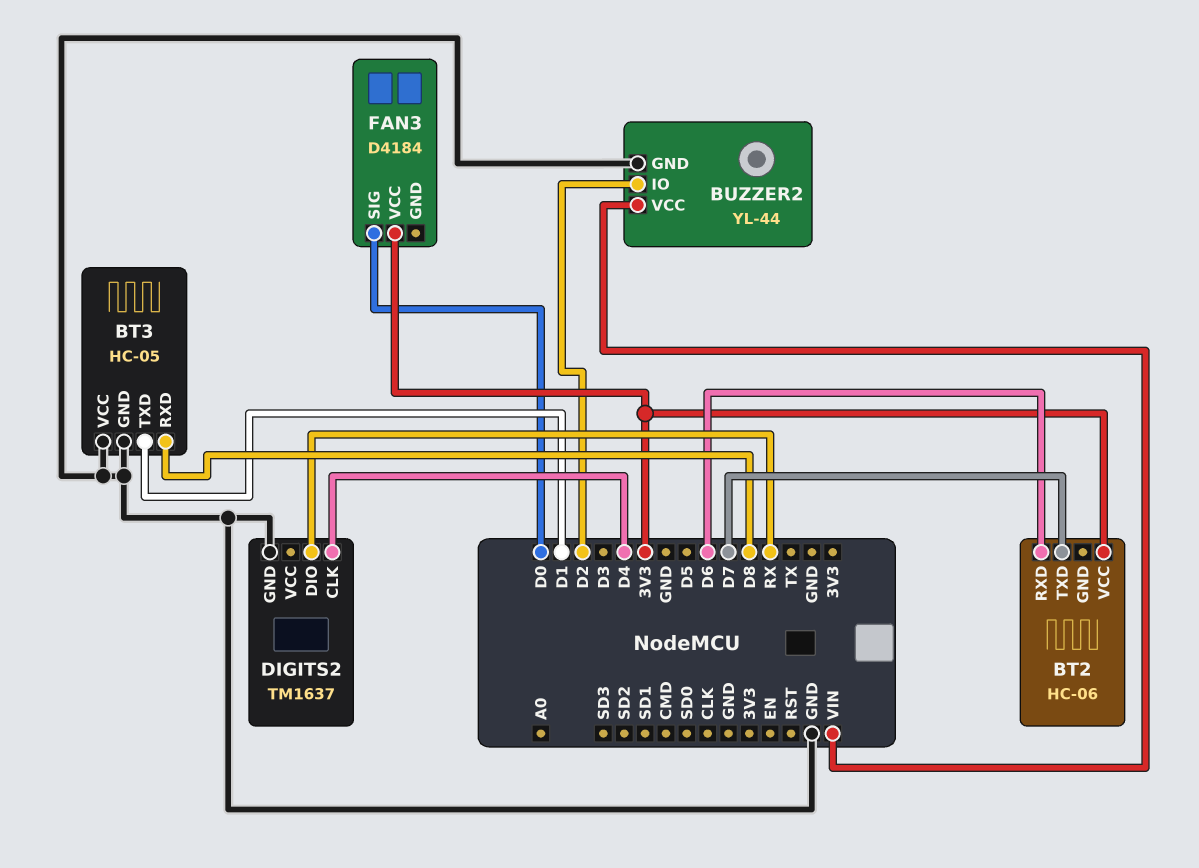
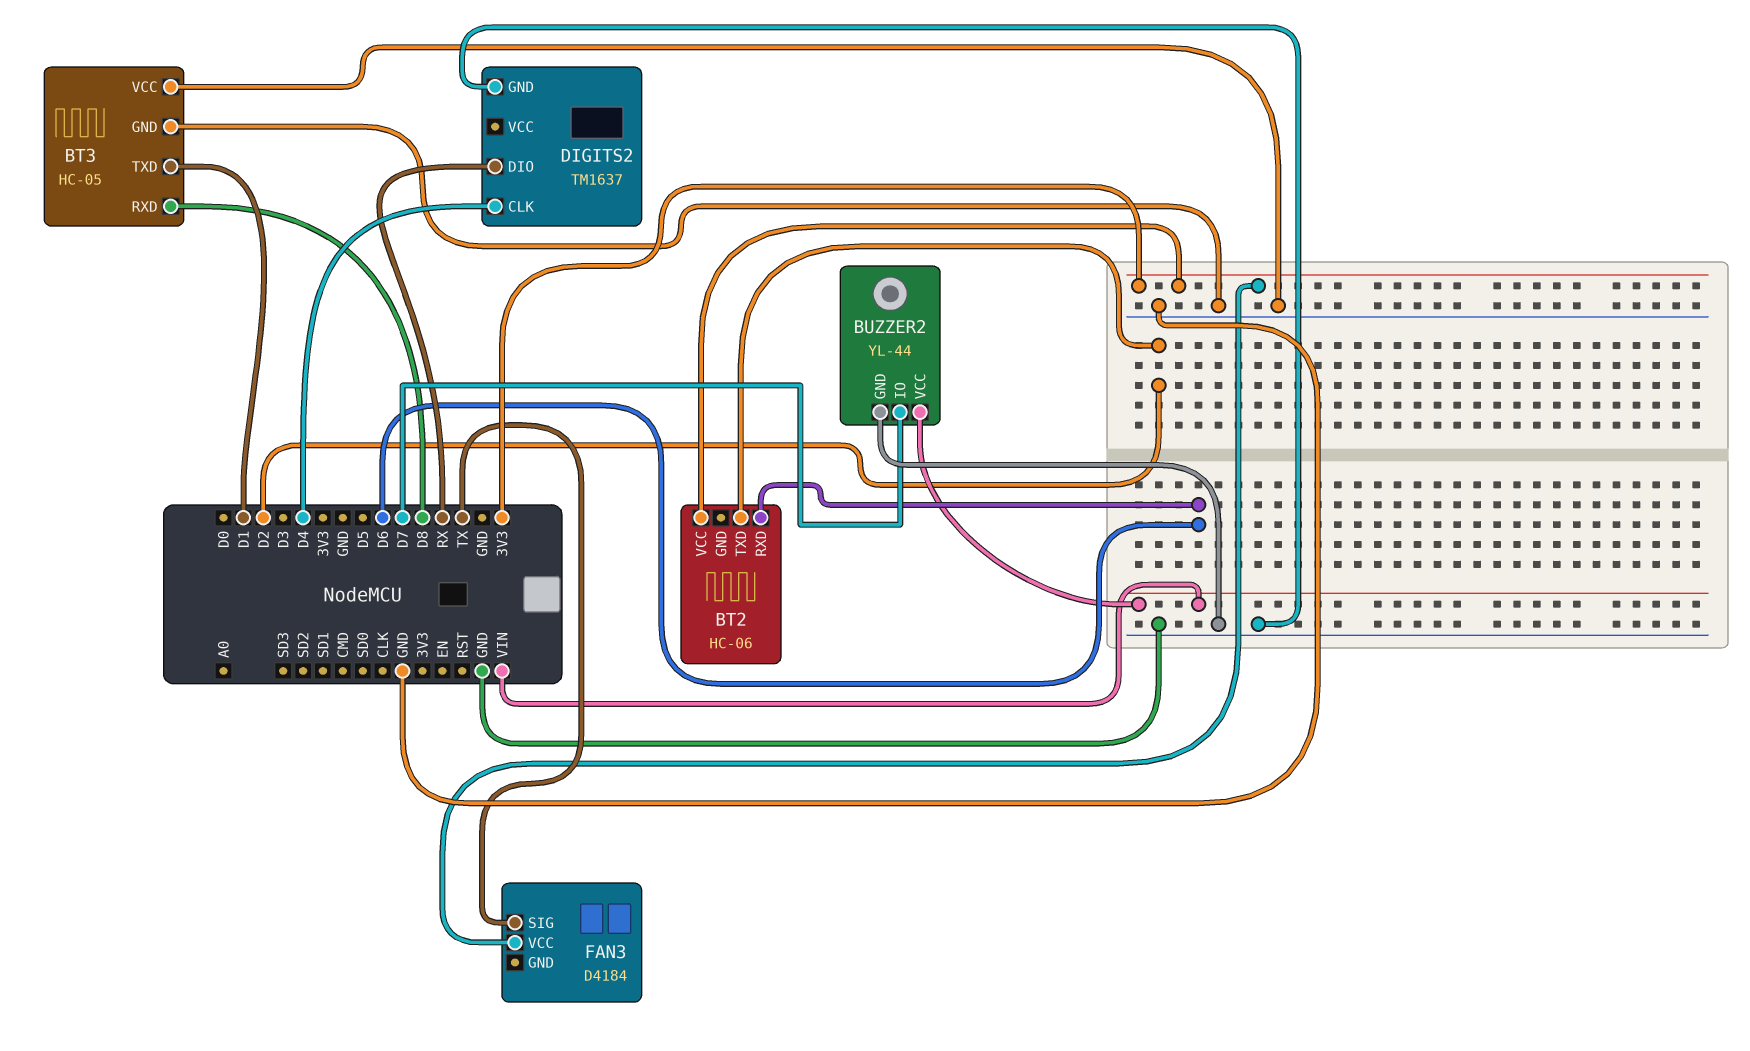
BT2 pin TXD: D7 -> D2
BUZZER2 pin IO: D2 -> D7
FAN3 pin SIG: D0 -> TX

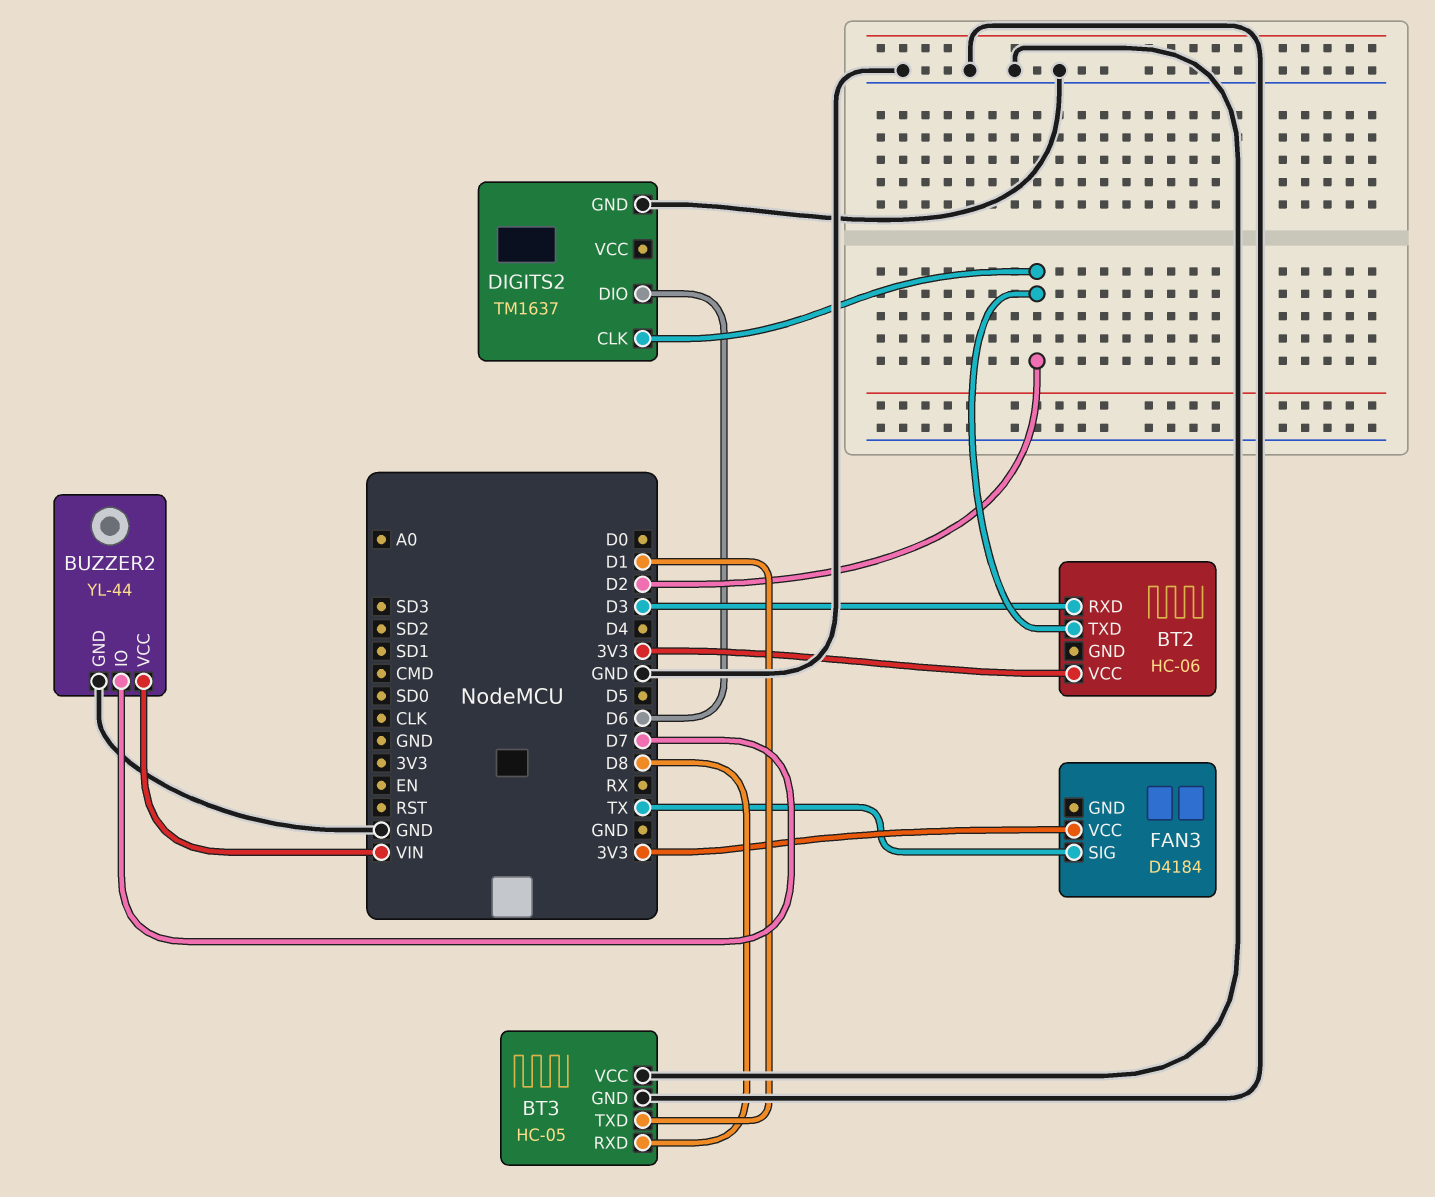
BT2 pin RXD: D6 -> D3
DIGITS2 pin CLK: D4 -> D2
DIGITS2 pin DIO: RX -> D6

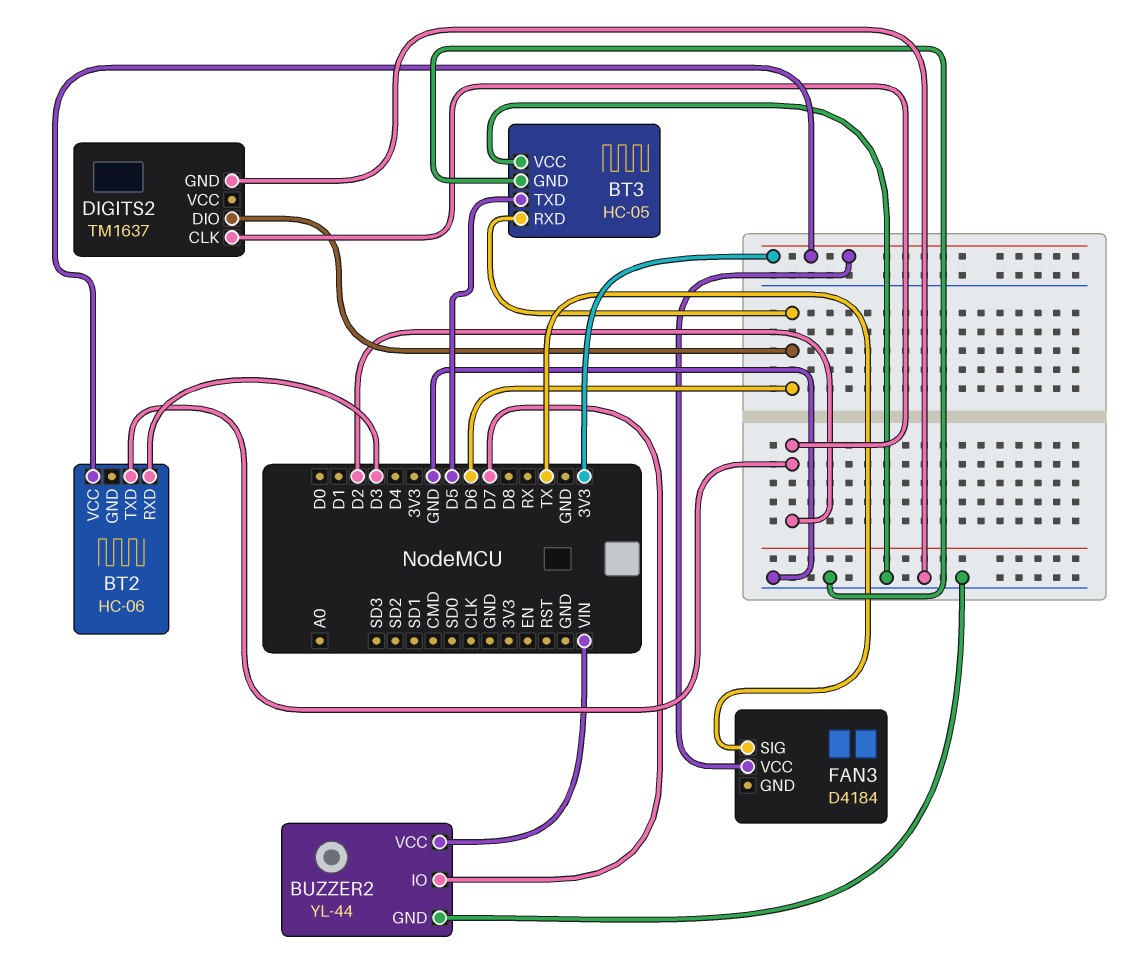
BT3 pin RXD: D8 -> D6
BT3 pin TXD: D1 -> D5

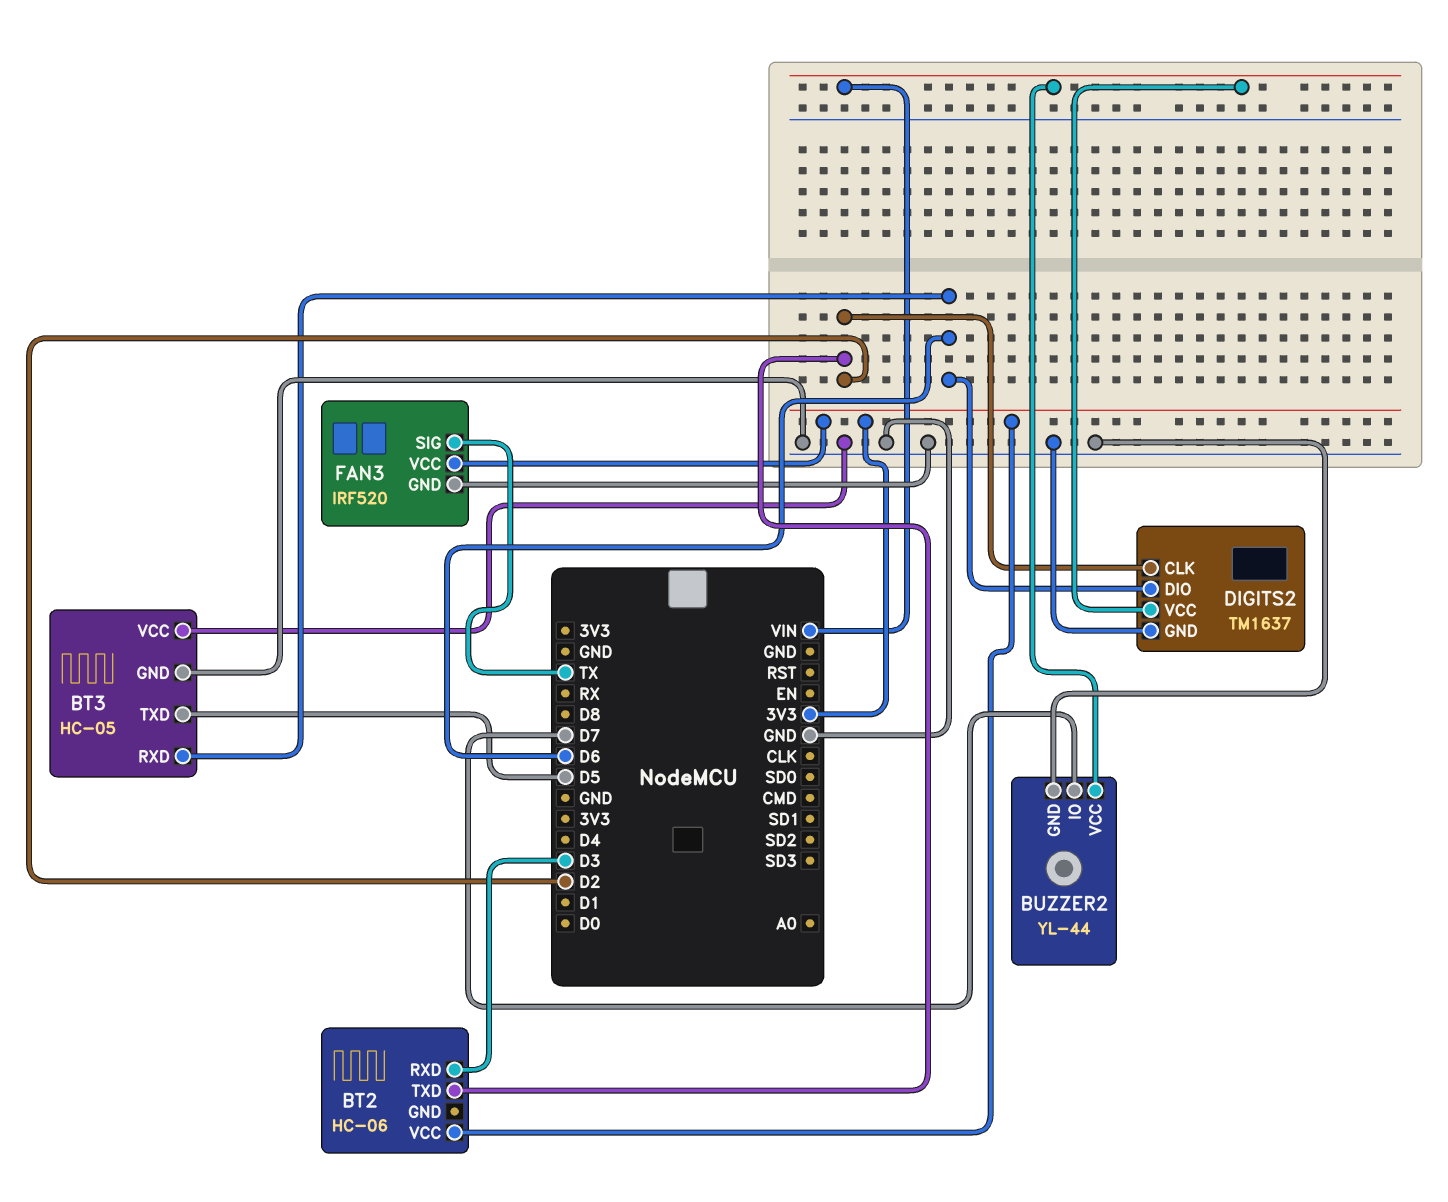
DIGITS2 pin VCC: none -> VIN
FAN3: D4184 -> IRF520
FAN3 pin GND: none -> GND

